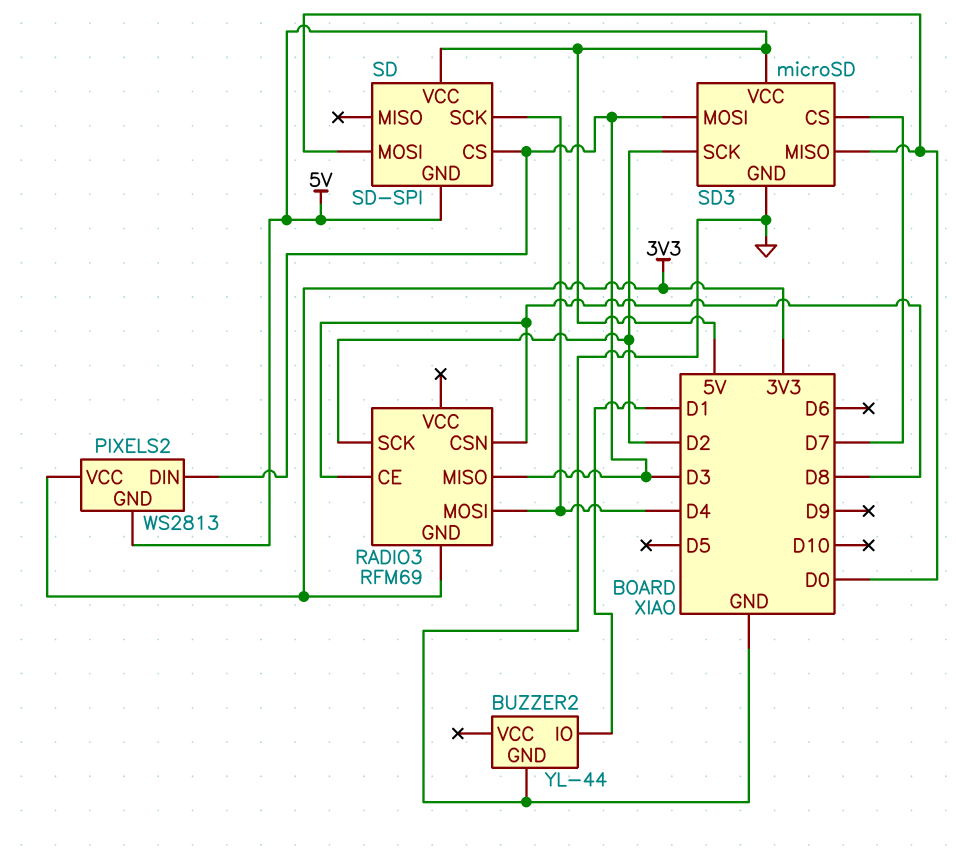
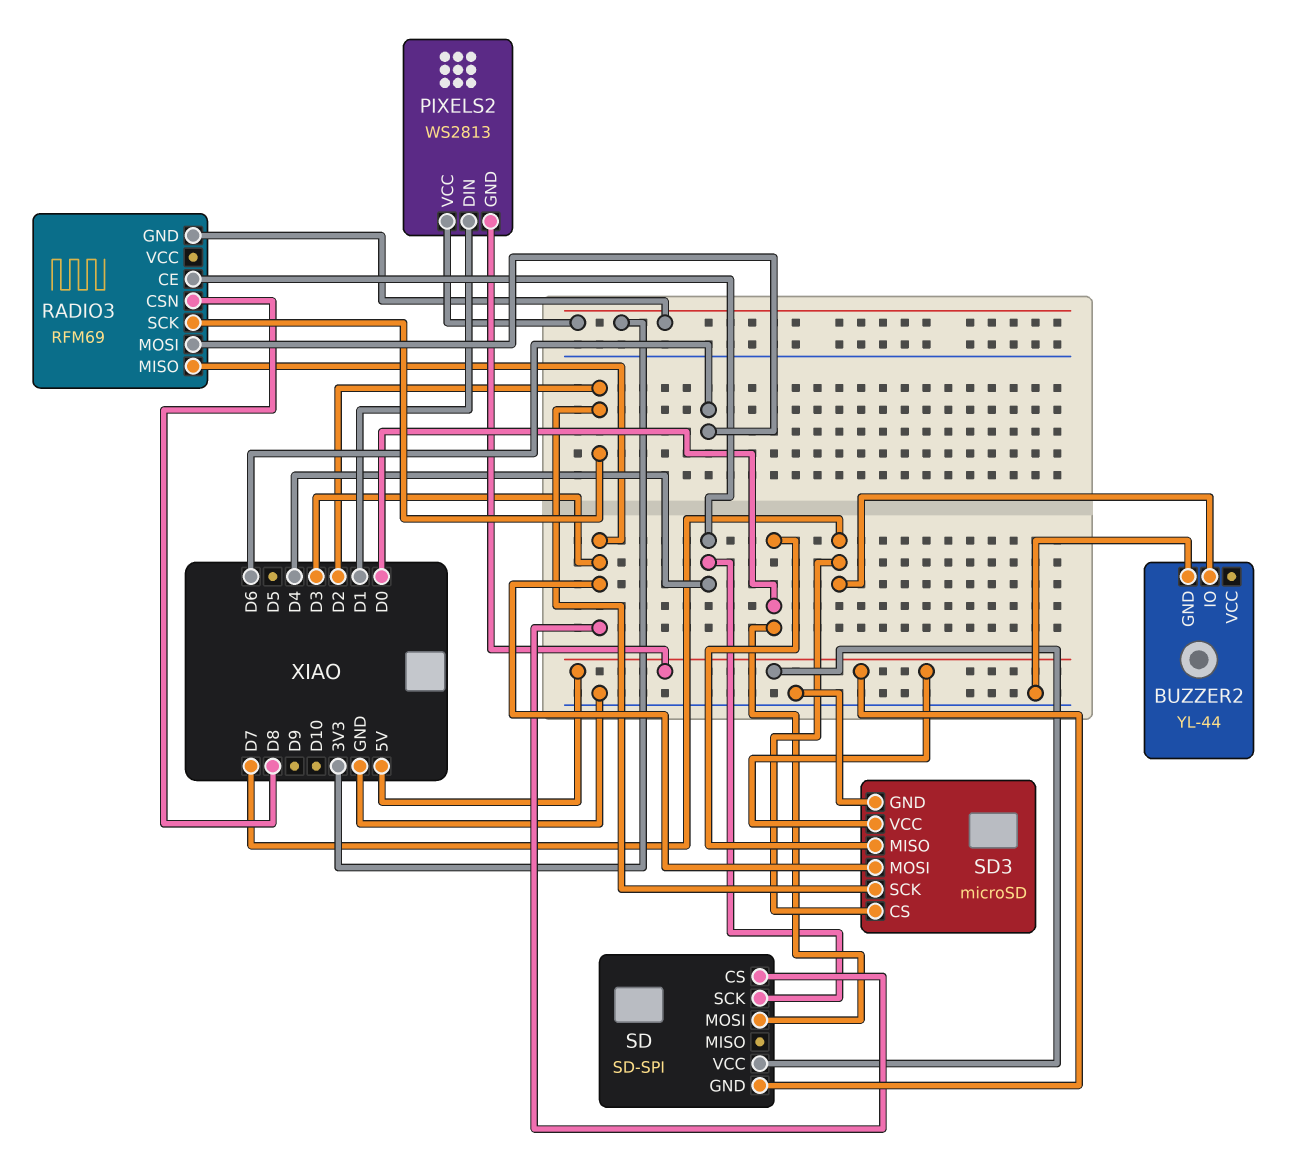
BUZZER2 pin IO: D1 -> D7
PIXELS2 pin DIN: D3 -> D1
RADIO3 pin CE: D8 -> D4
RADIO3 pin MOSI: D4 -> D6

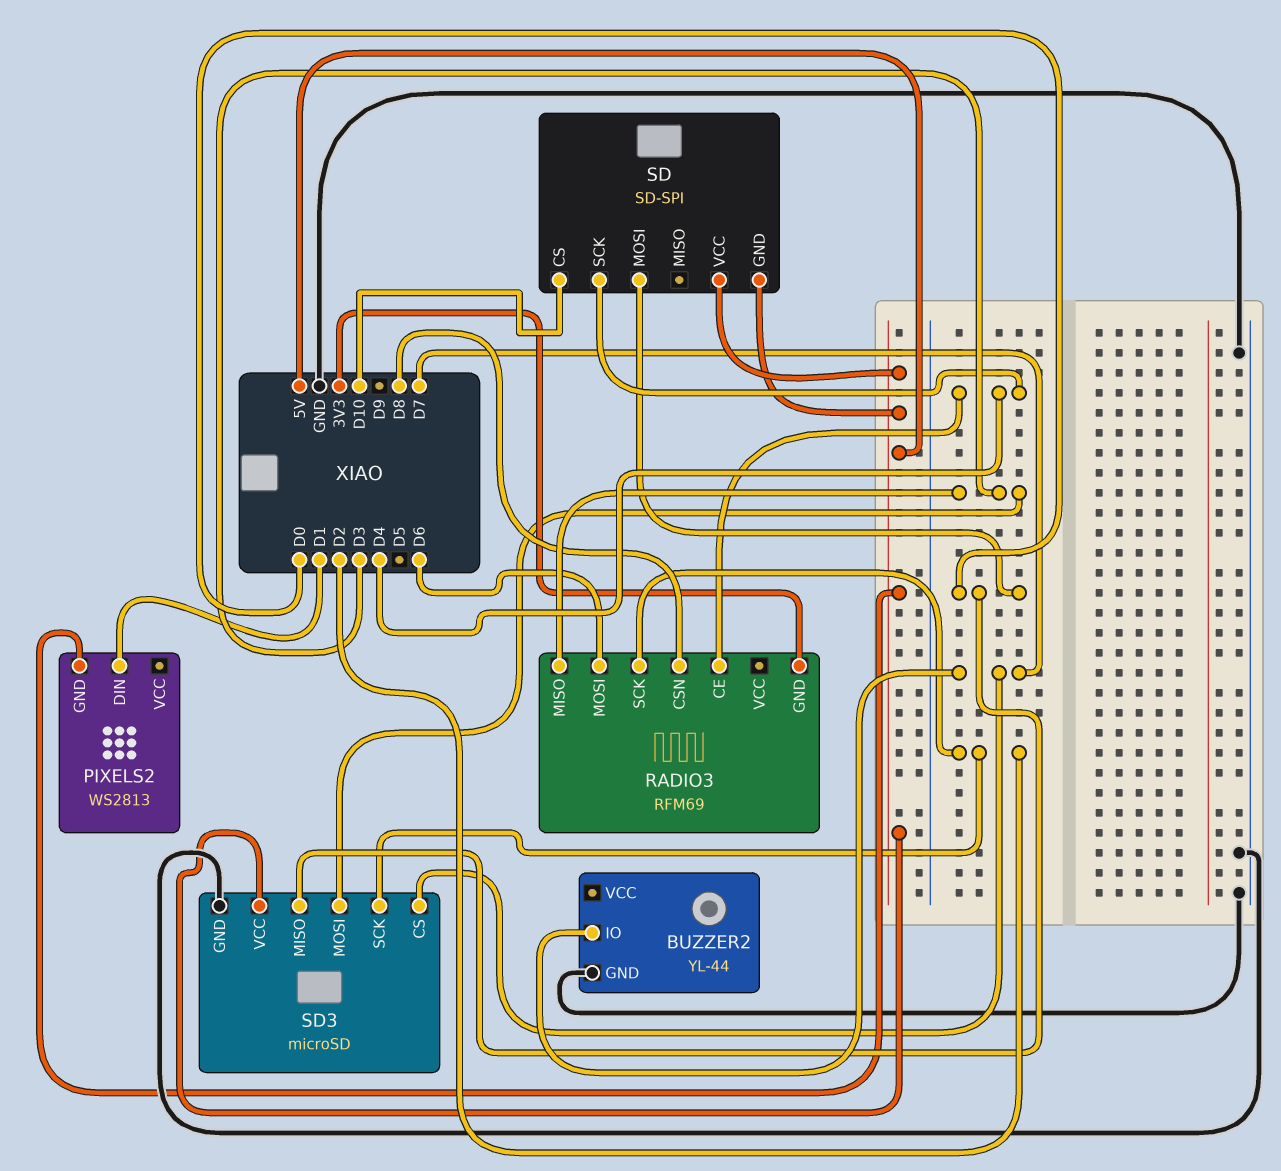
PIXELS2 pin VCC: 3V3 -> none
SD pin CS: D3 -> D10

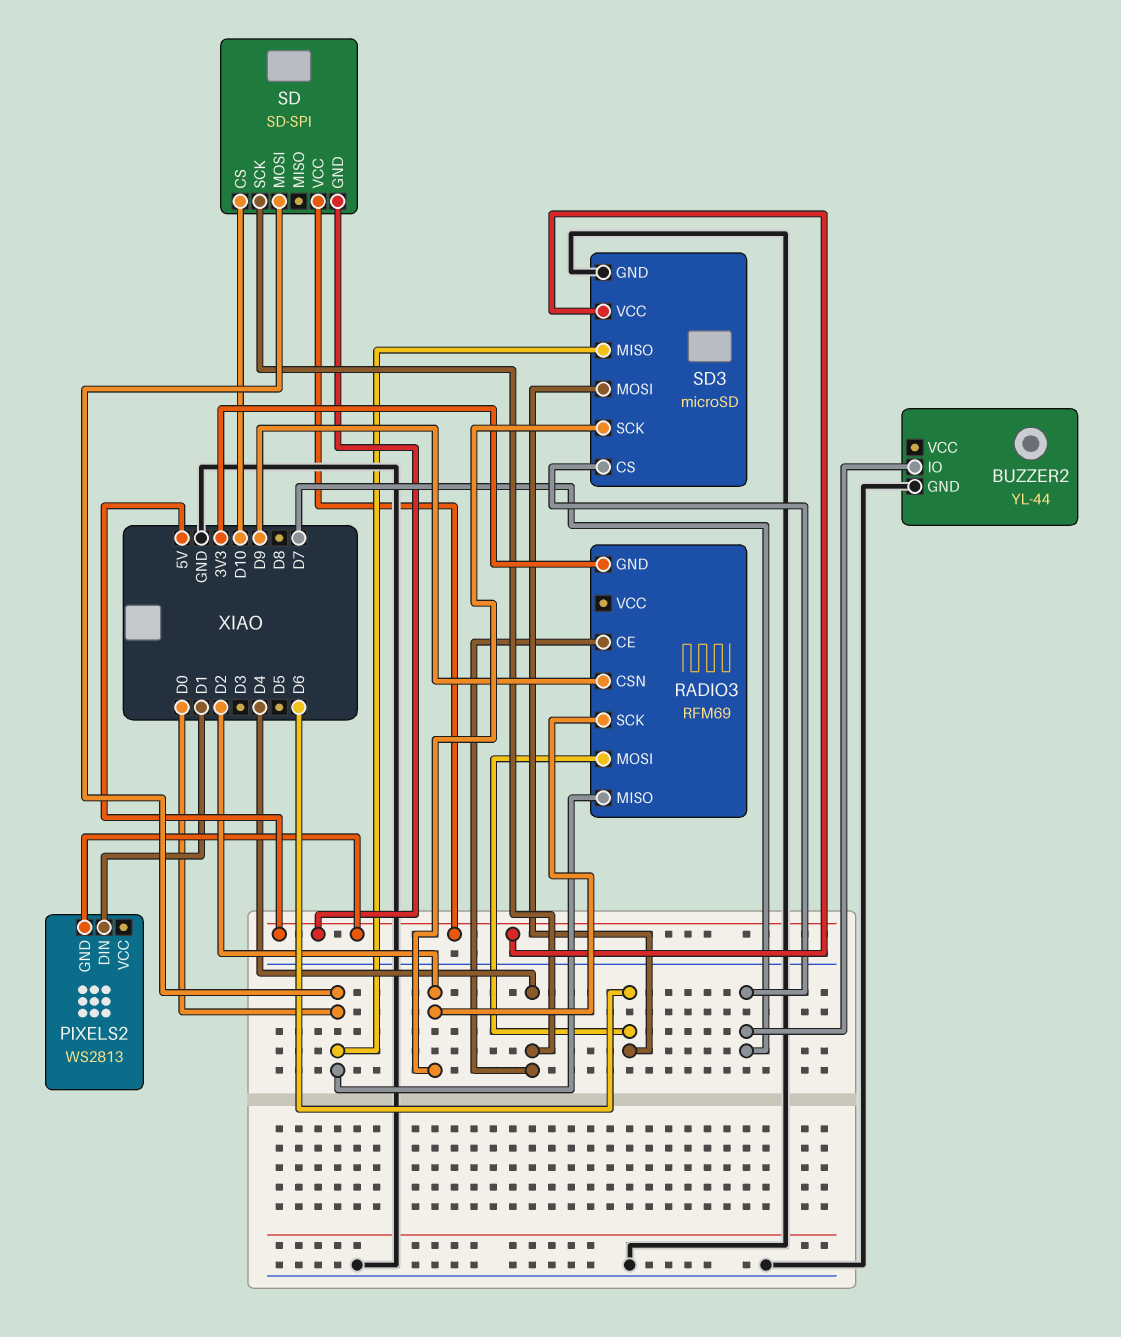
RADIO3 pin CSN: D8 -> D9
RADIO3 pin MISO: D3 -> D0
SD3 pin MOSI: D3 -> D6

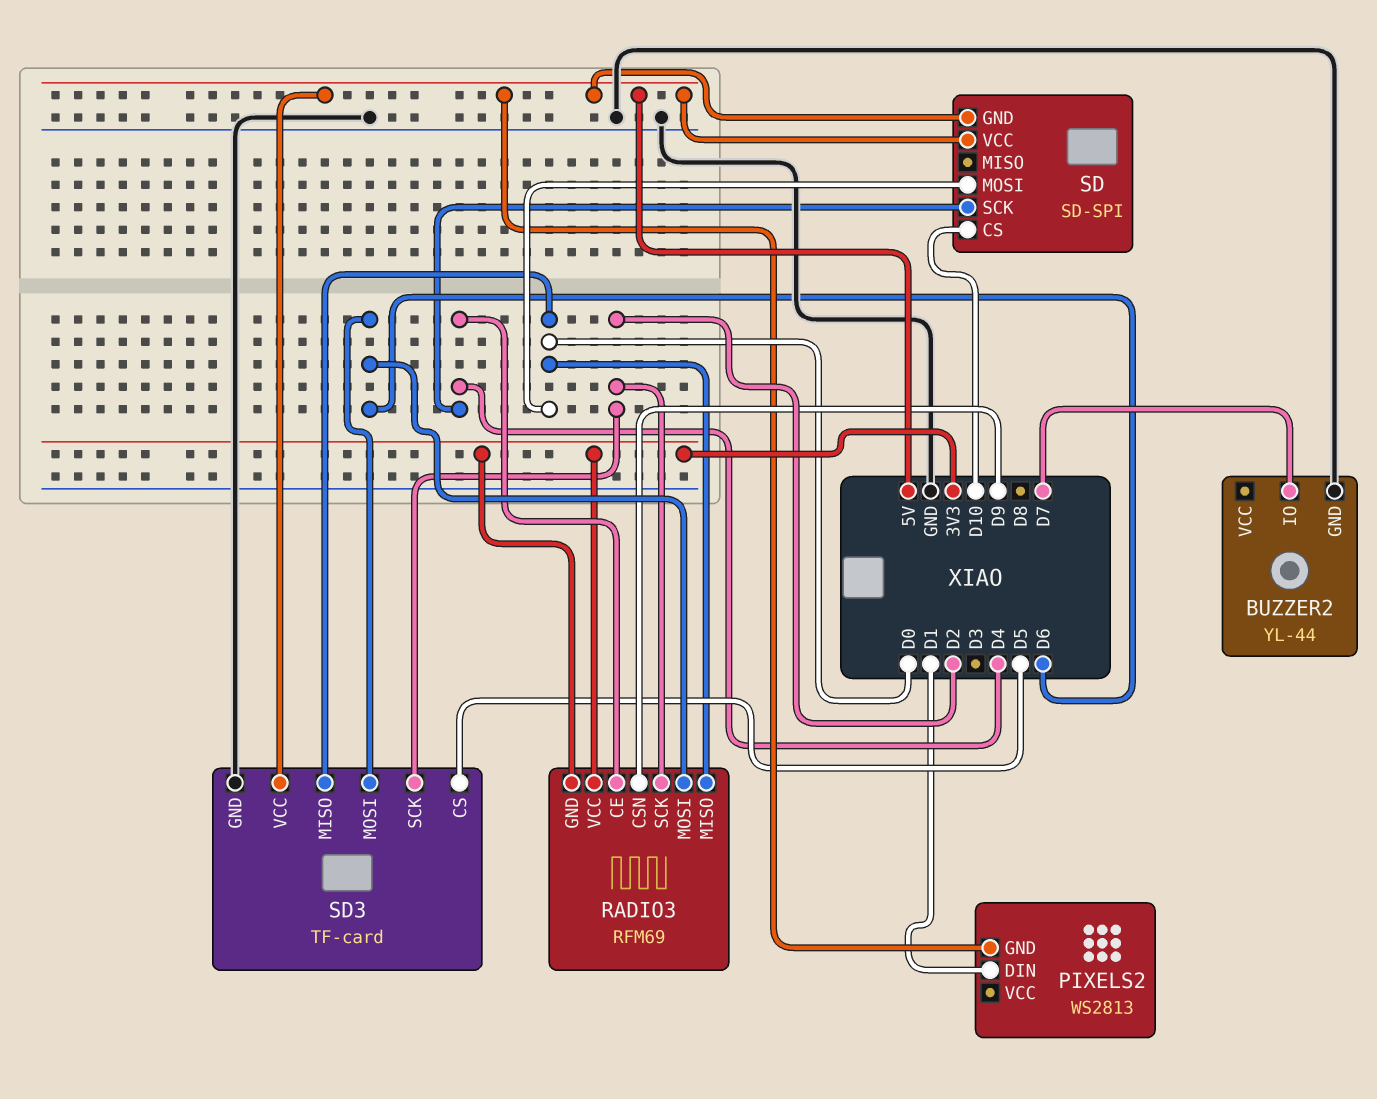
RADIO3 pin VCC: none -> 3V3
SD3: microSD -> TF-card
SD3 pin CS: D7 -> D5

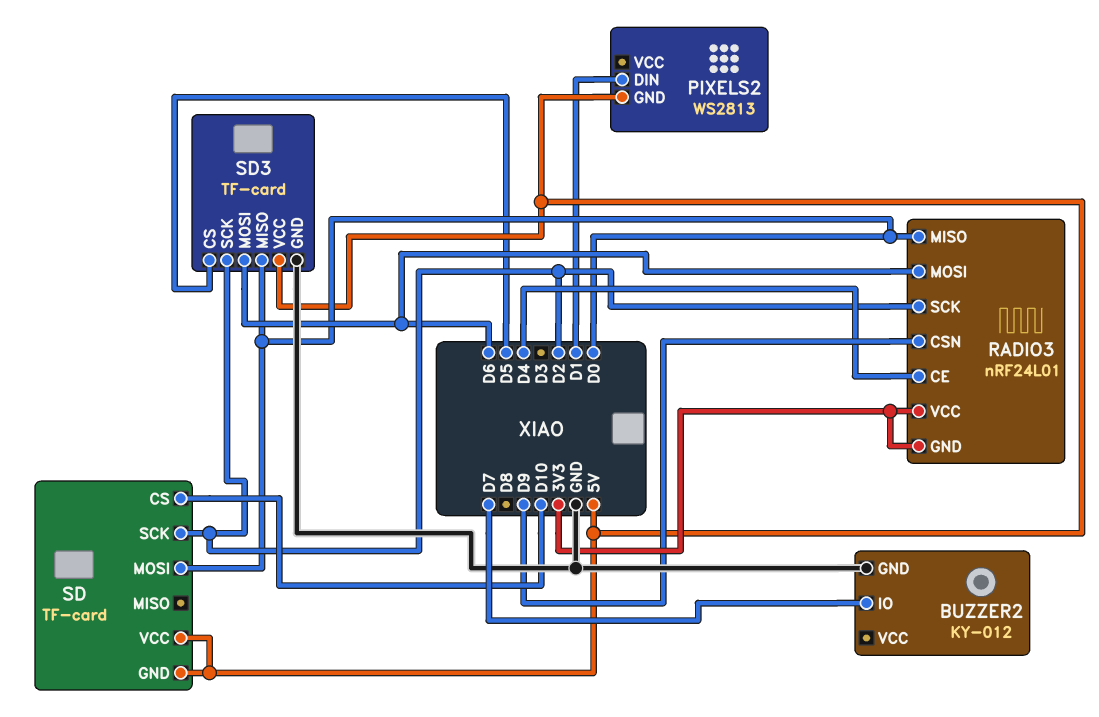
BUZZER2: YL-44 -> KY-012
RADIO3: RFM69 -> nRF24L01
SD: SD-SPI -> TF-card
SD pin SCK: D4 -> D2

